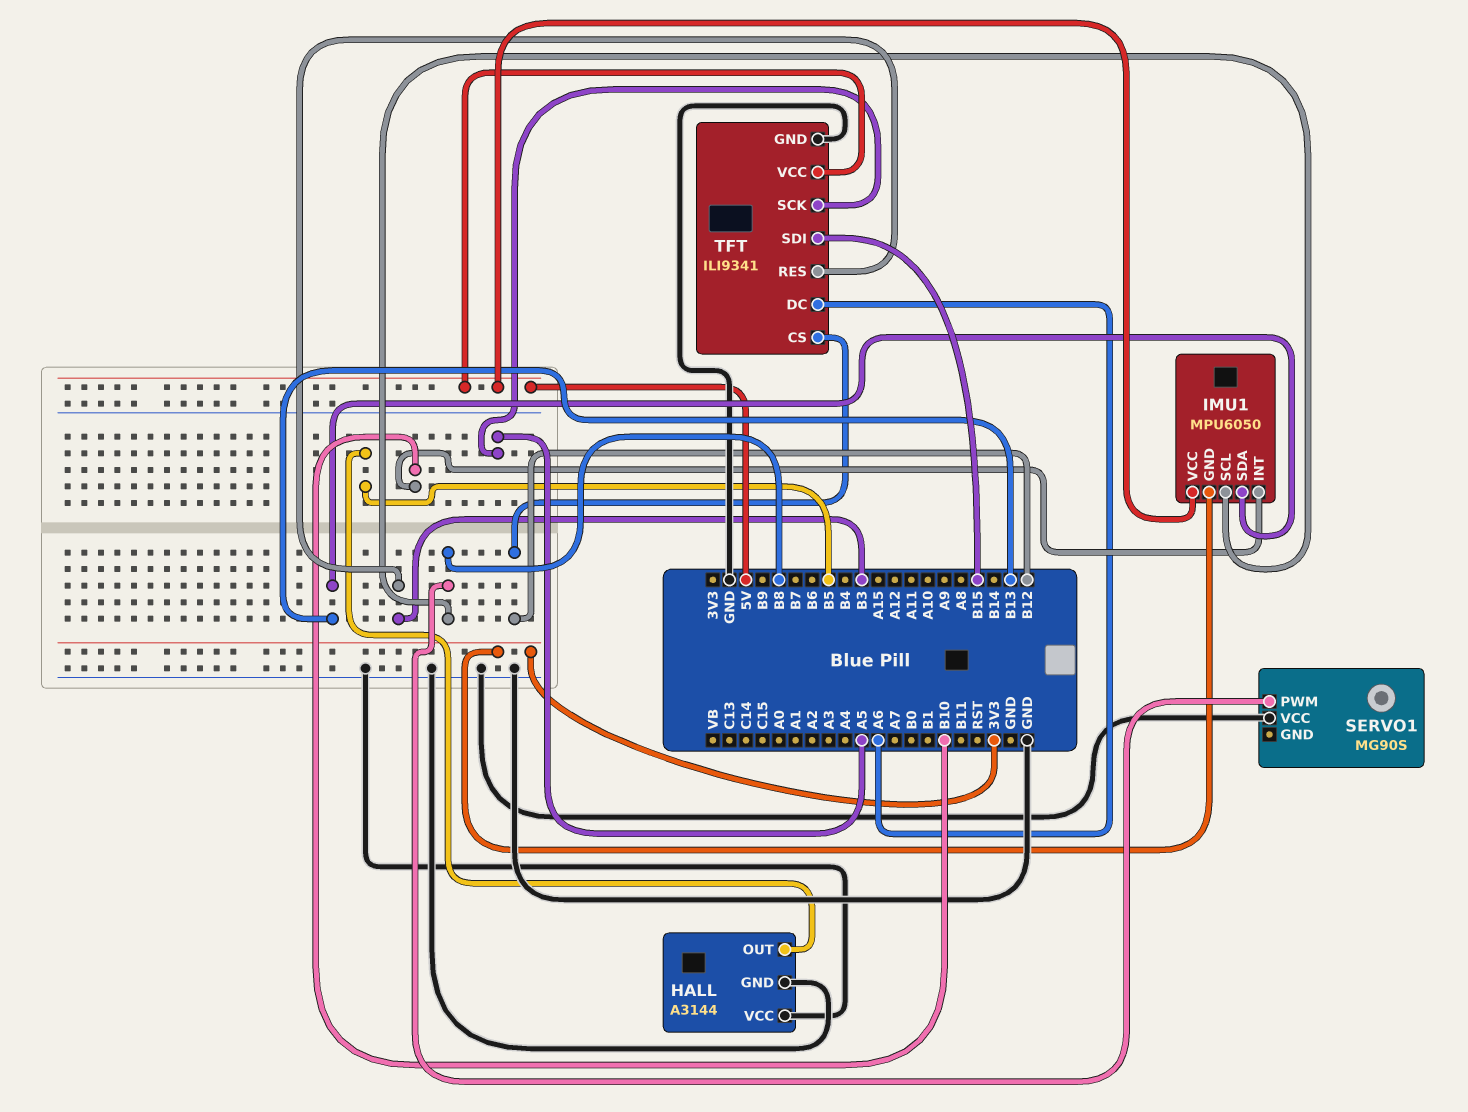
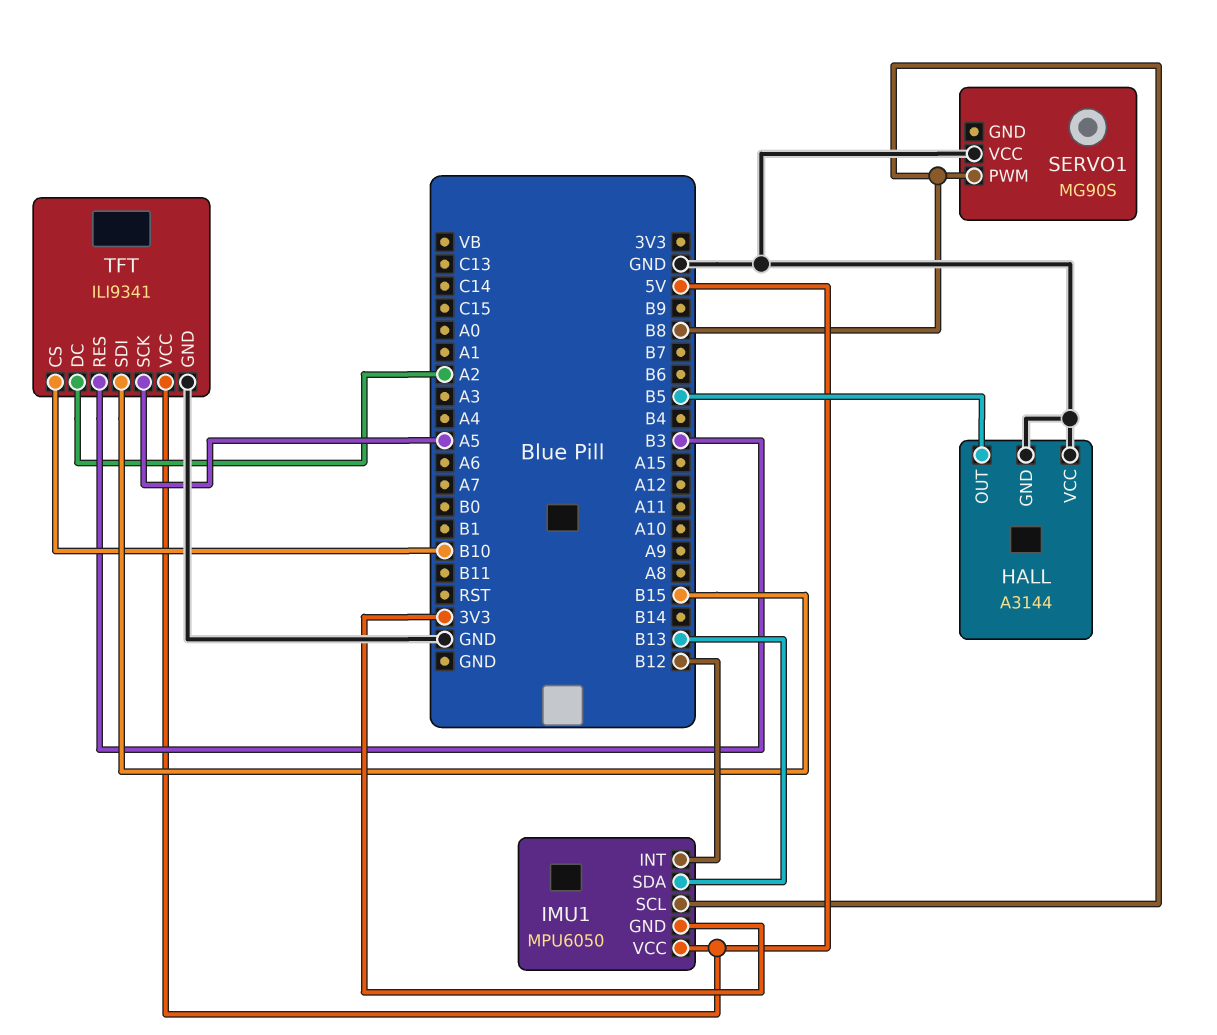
IMU1 pin INT: B10 -> B12
TFT pin CS: B12 -> B10
TFT pin DC: A6 -> A2

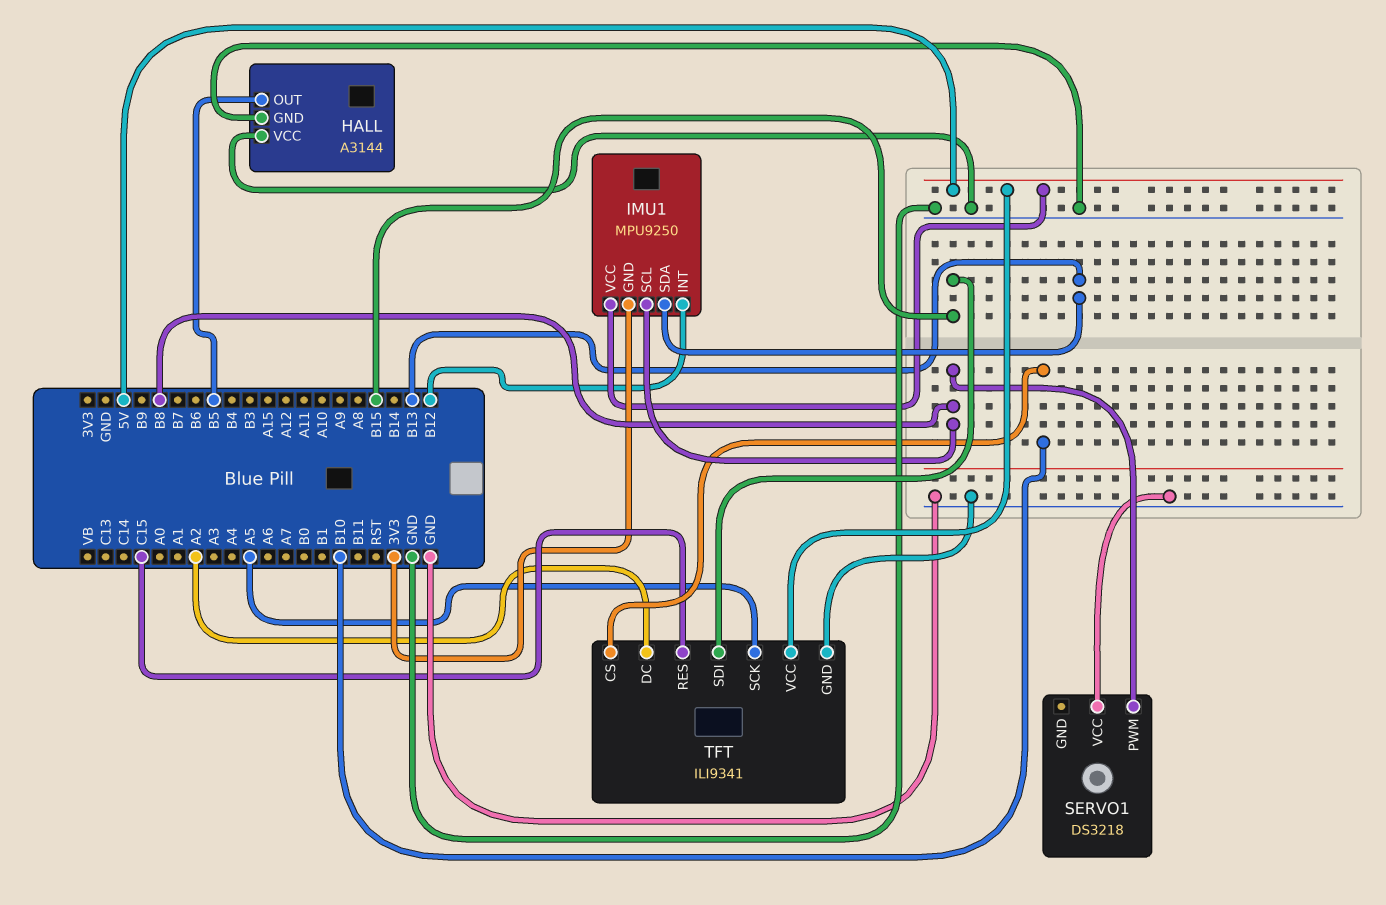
IMU1: MPU6050 -> MPU9250
SERVO1: MG90S -> DS3218
TFT pin RES: B3 -> C15

